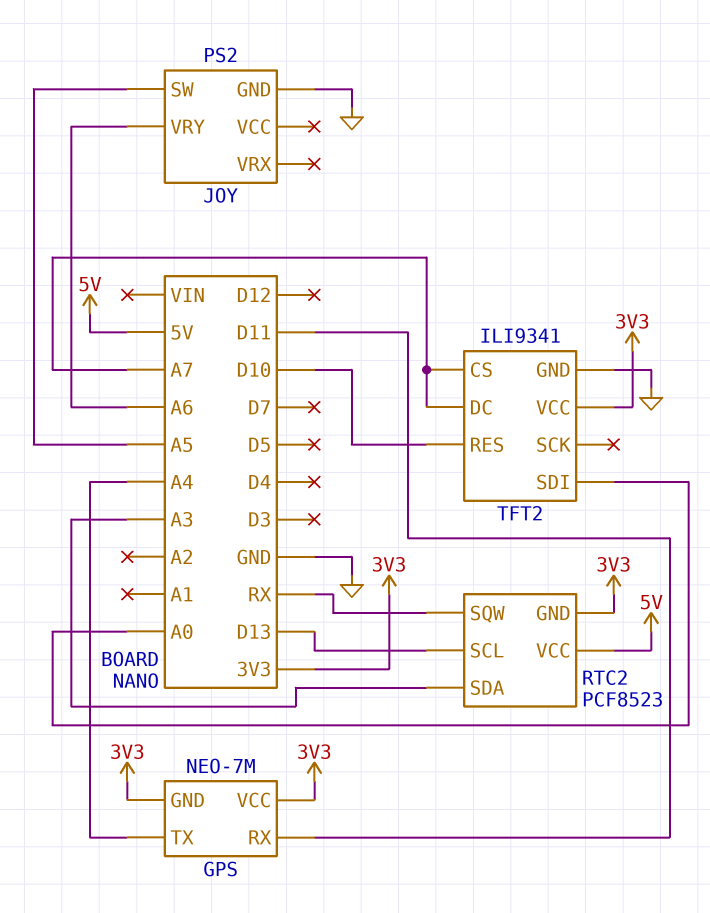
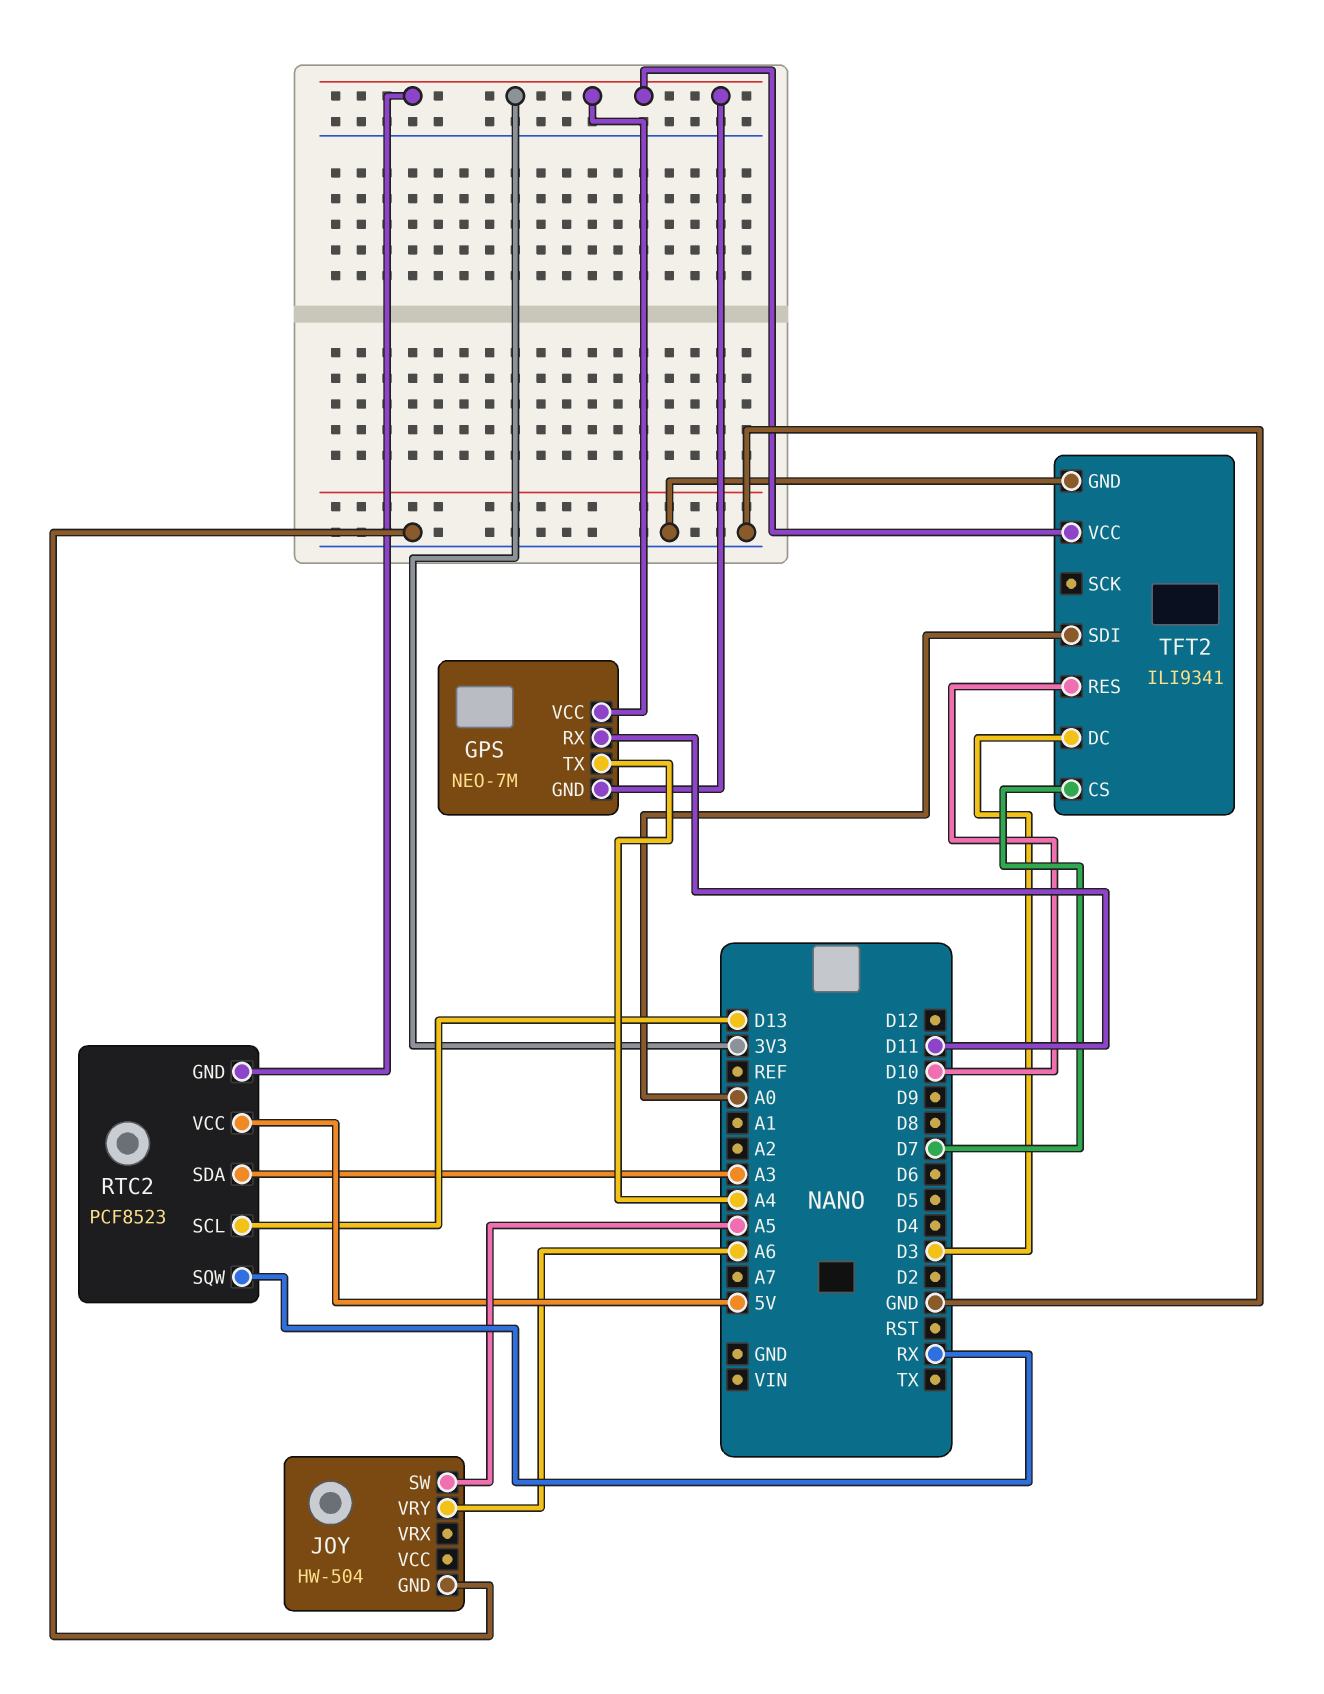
JOY: PS2 -> HW-504
TFT2 pin CS: A7 -> D7
TFT2 pin DC: A7 -> D3

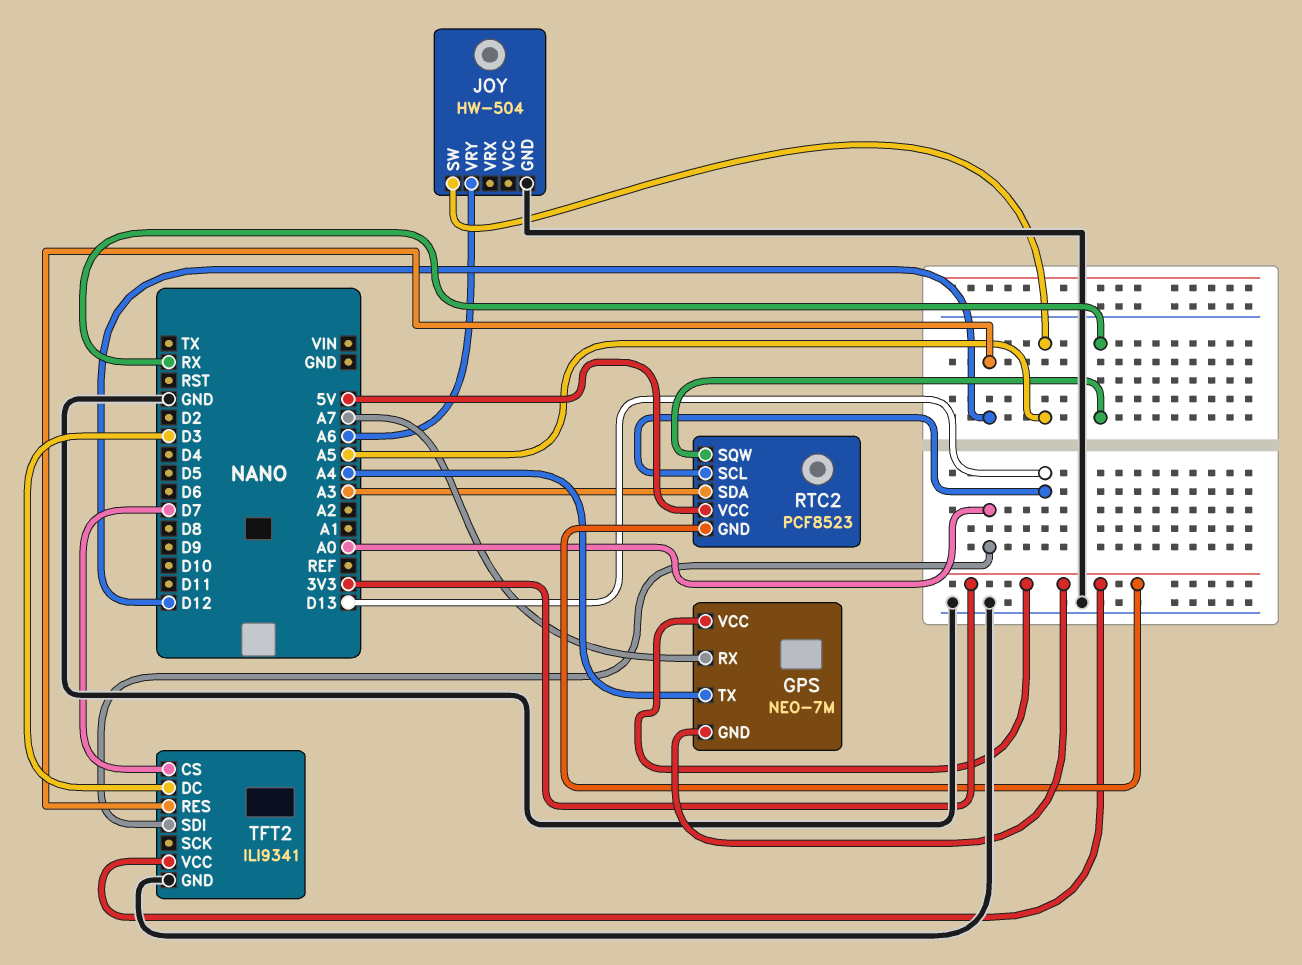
GPS pin RX: D11 -> A7
TFT2 pin RES: D10 -> D12

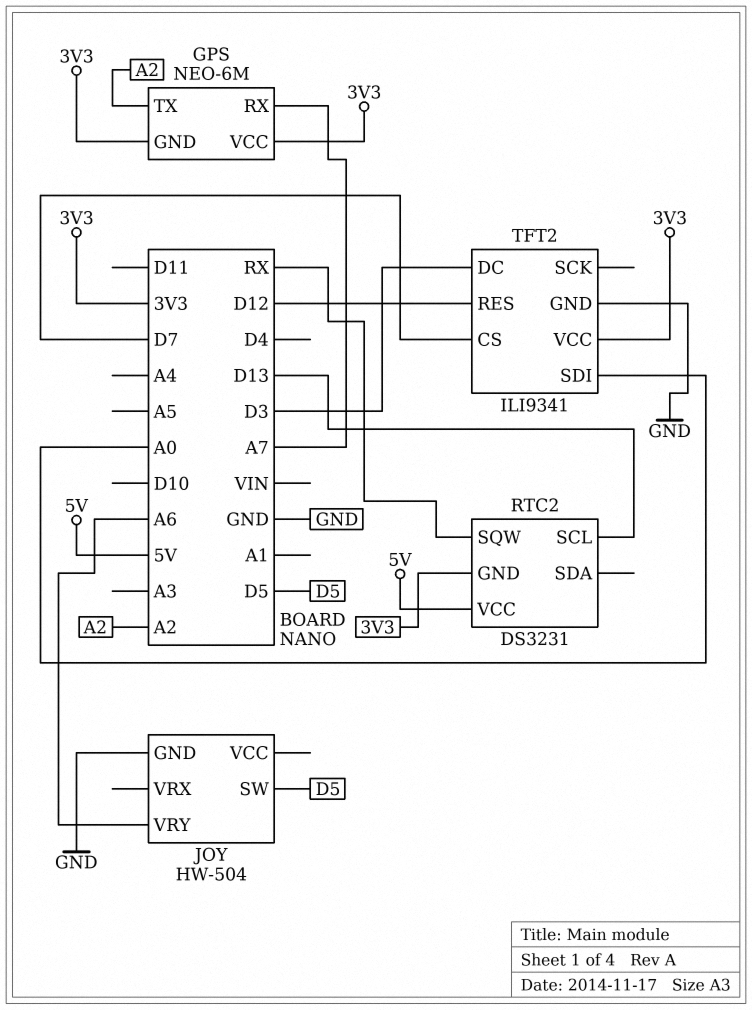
GPS: NEO-7M -> NEO-6M
GPS pin TX: A4 -> A2
JOY pin SW: A5 -> D5
RTC2: PCF8523 -> DS3231
RTC2 pin SDA: A3 -> none

